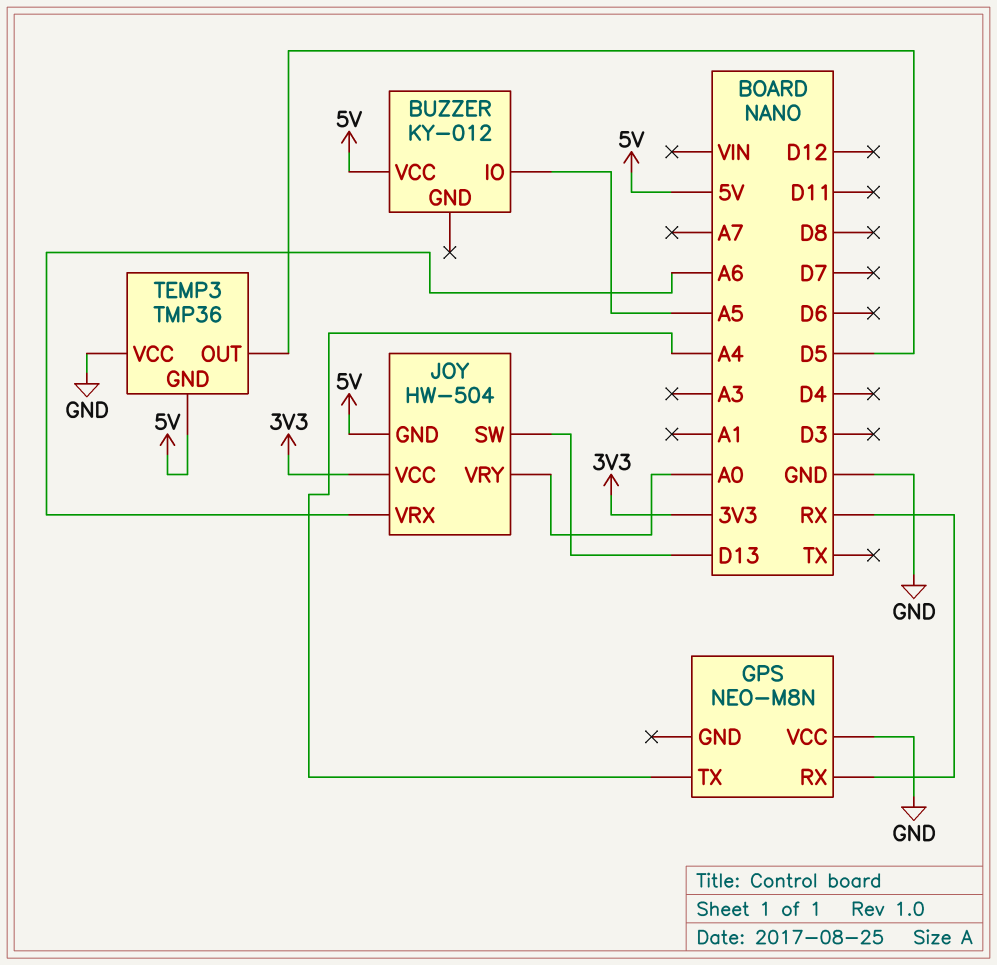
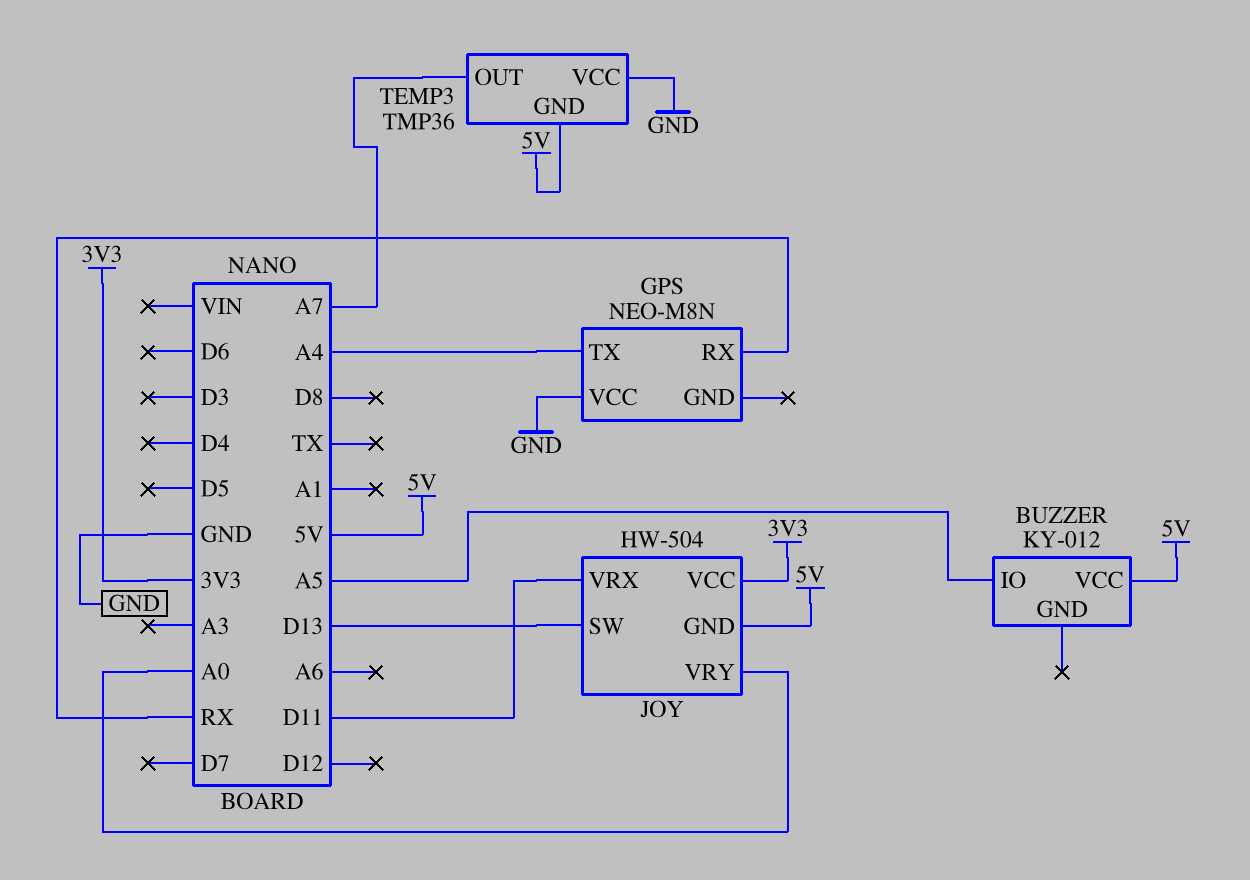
JOY pin VRX: A6 -> D11
TEMP3 pin OUT: D5 -> A7

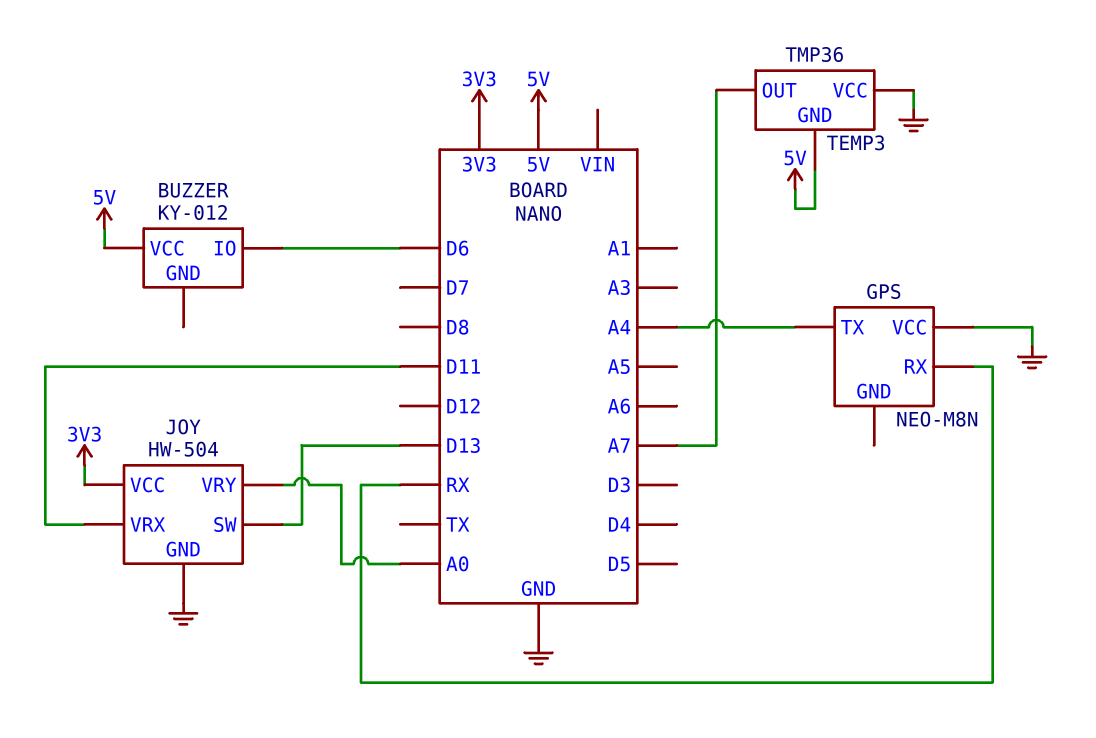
BUZZER pin IO: A5 -> D6
JOY pin GND: 5V -> GND

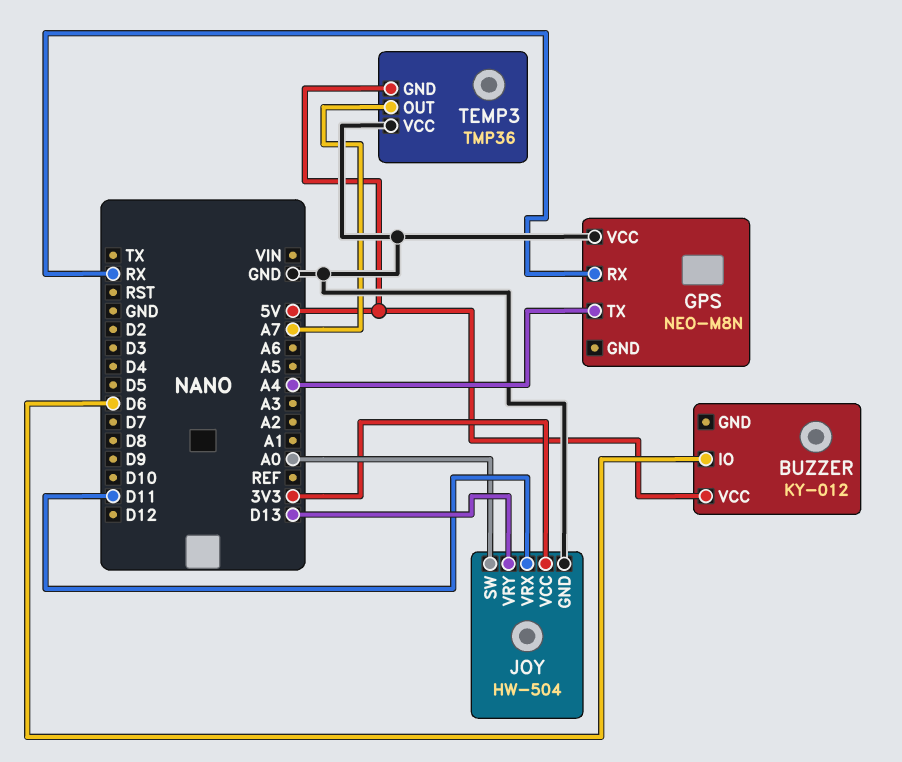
JOY pin SW: D13 -> A0
JOY pin VRY: A0 -> D13

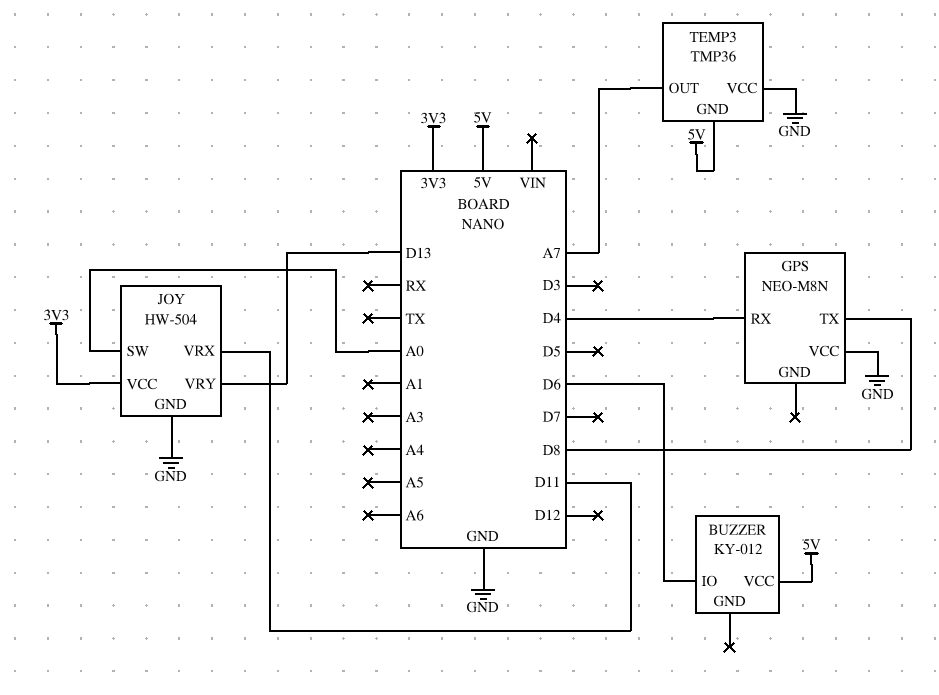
GPS pin RX: RX -> D4
GPS pin TX: A4 -> D8

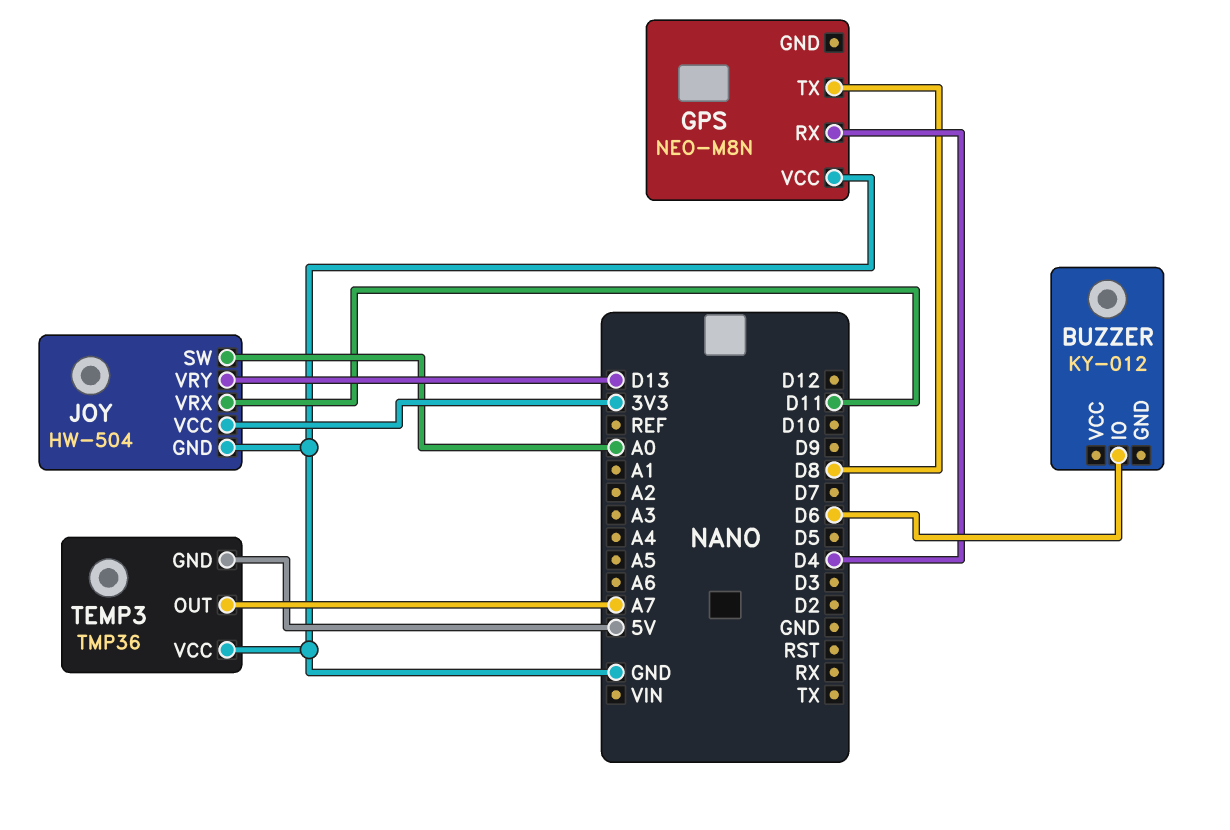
BUZZER pin VCC: 5V -> none

